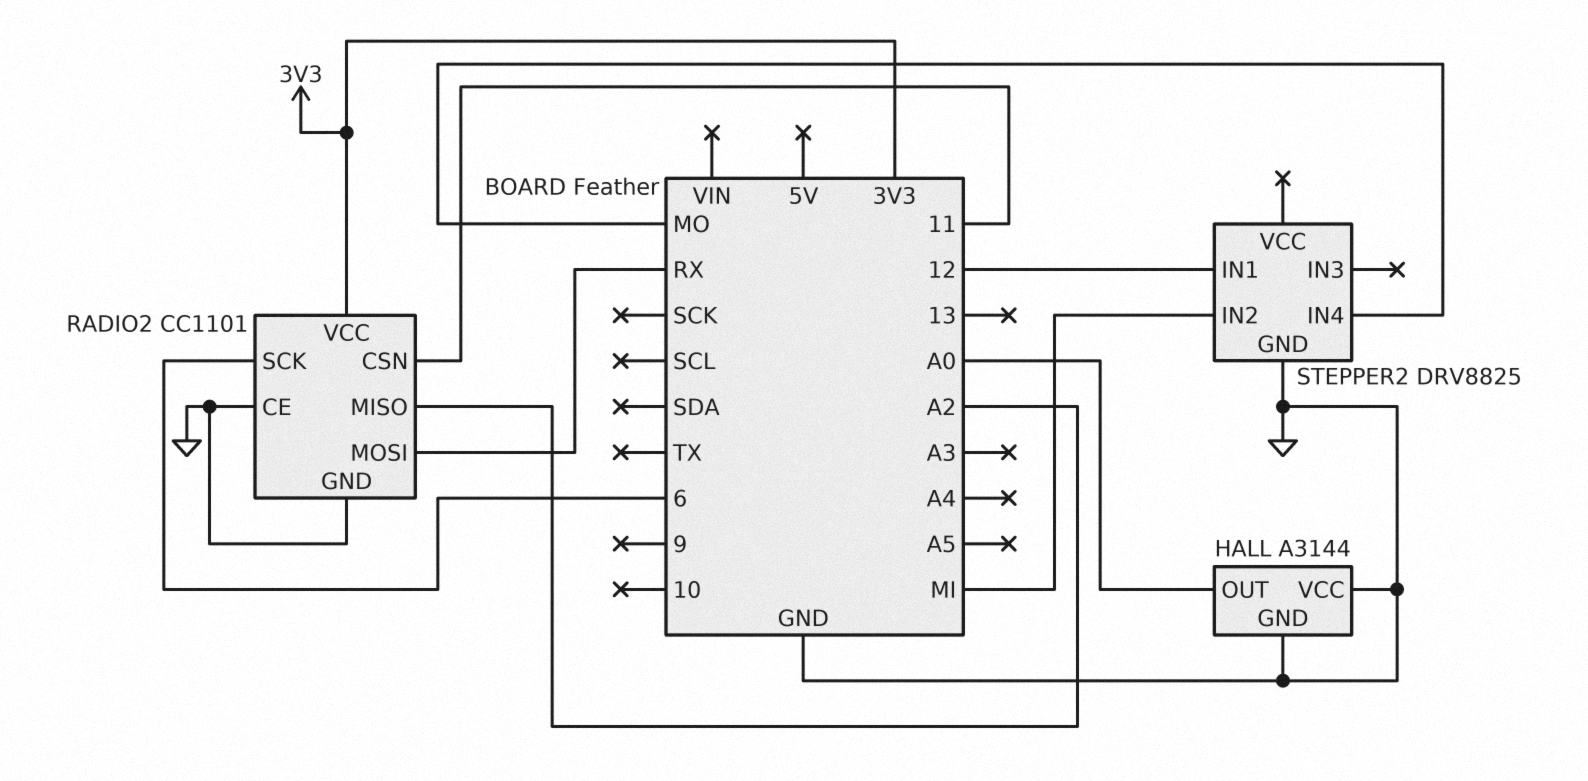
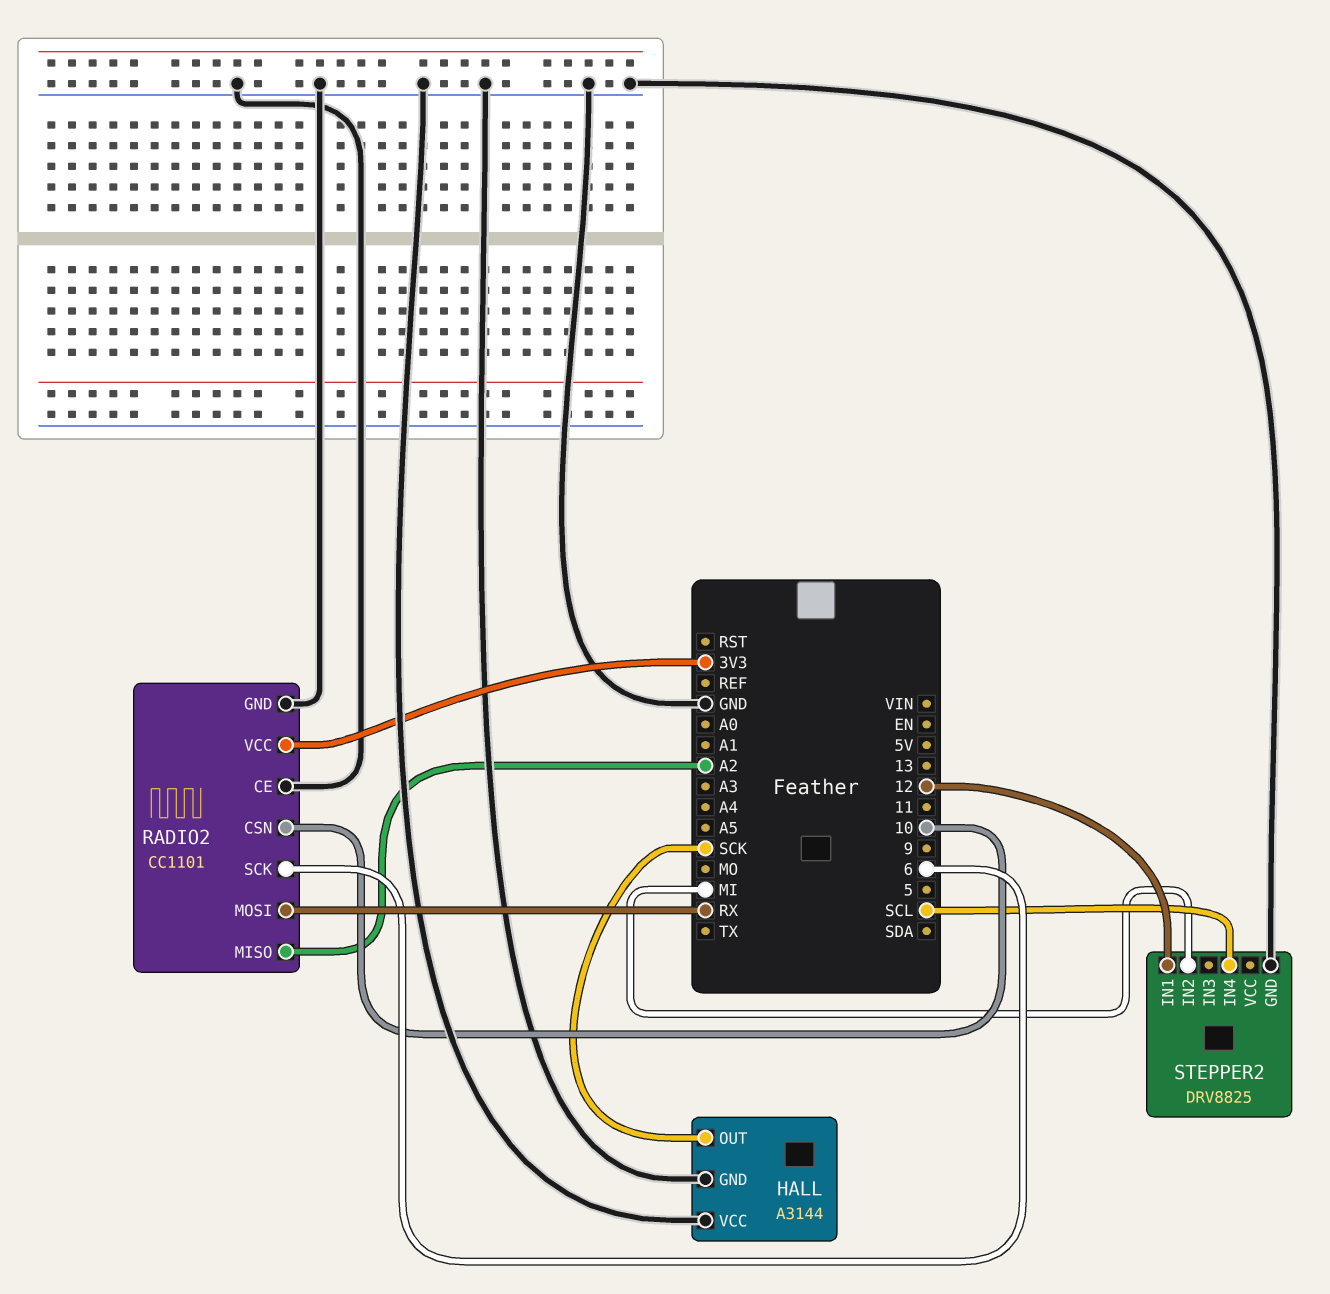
HALL pin OUT: A0 -> SCK
RADIO2 pin CSN: 11 -> 10
STEPPER2 pin IN4: MO -> SCL

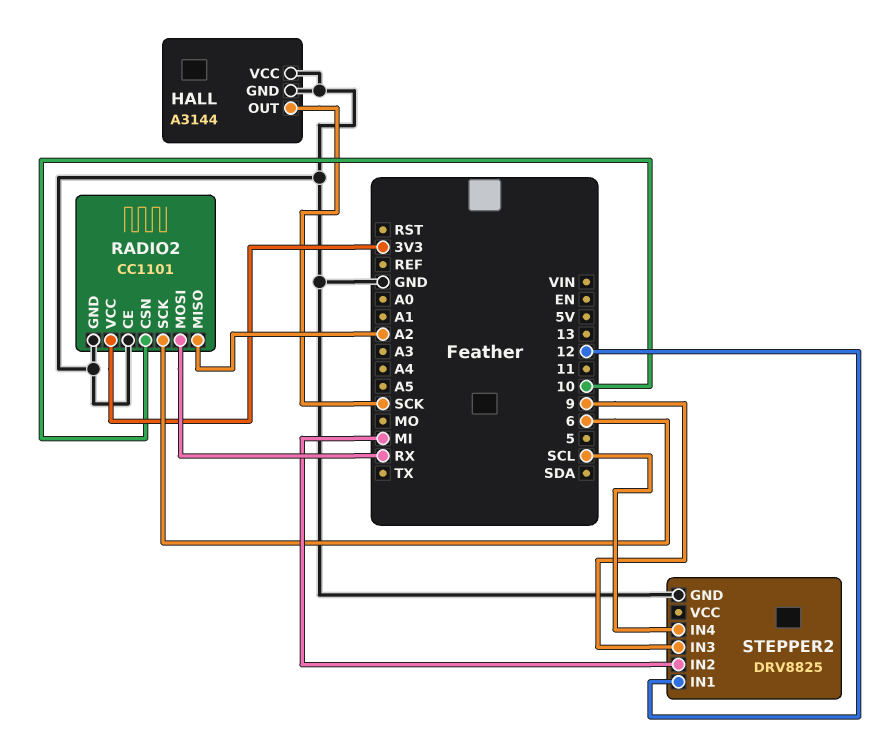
STEPPER2 pin IN3: none -> 9

